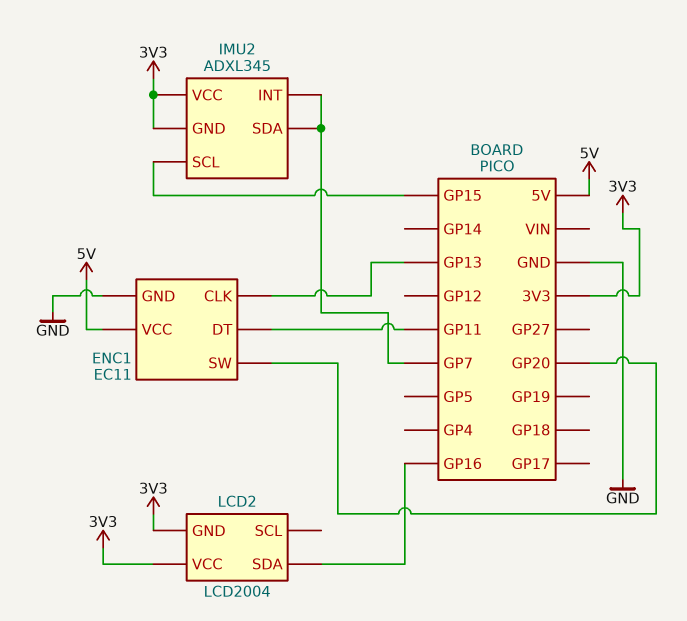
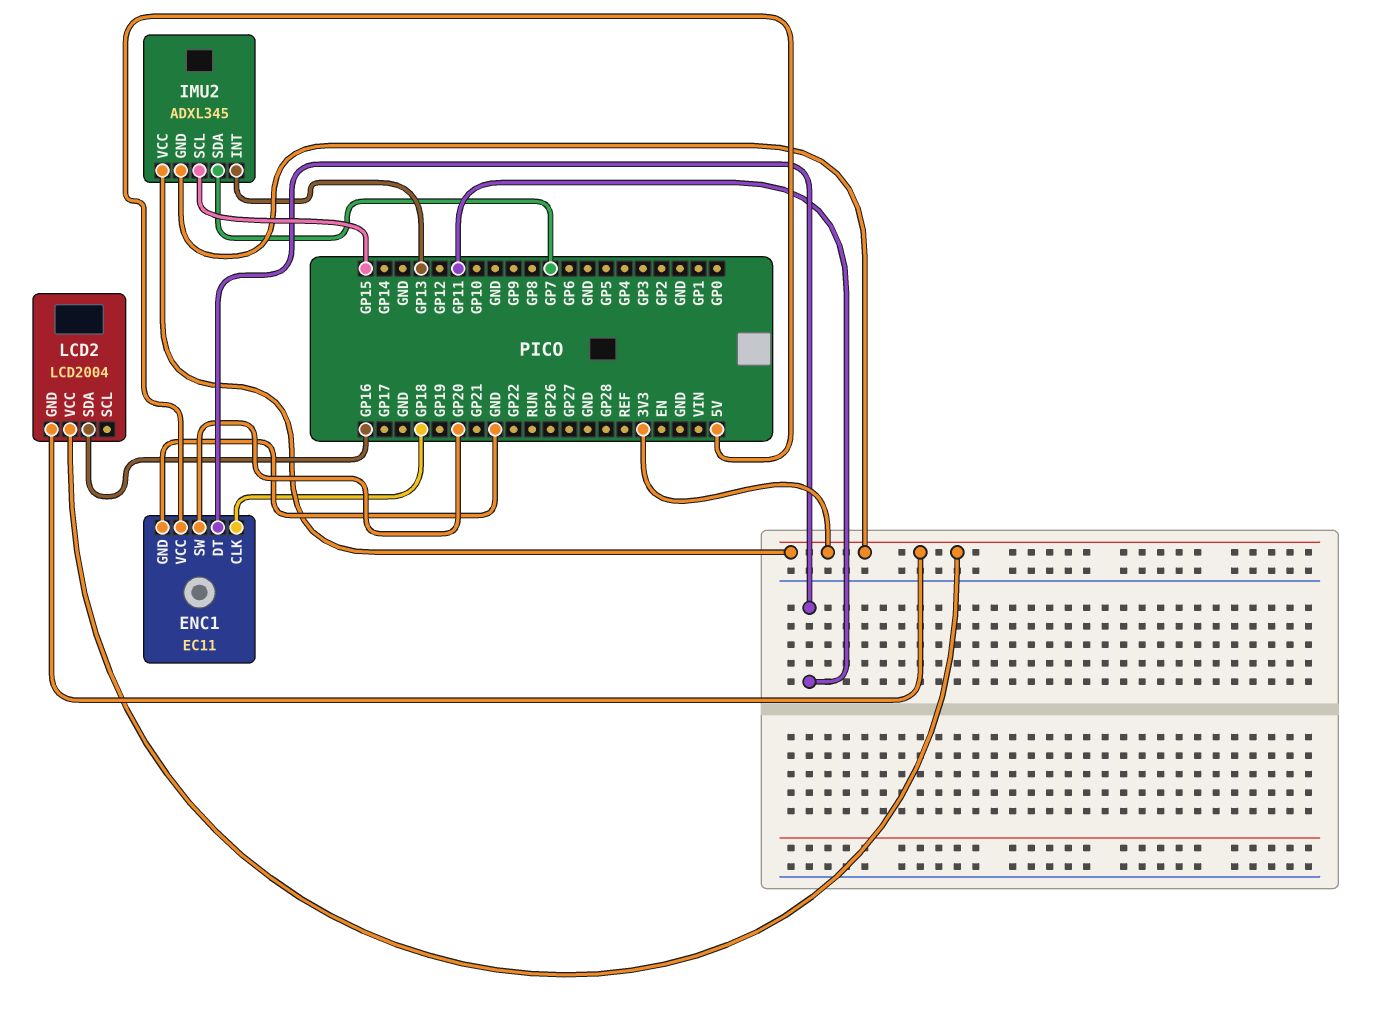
ENC1 pin CLK: GP13 -> GP18
IMU2 pin INT: GP7 -> GP13

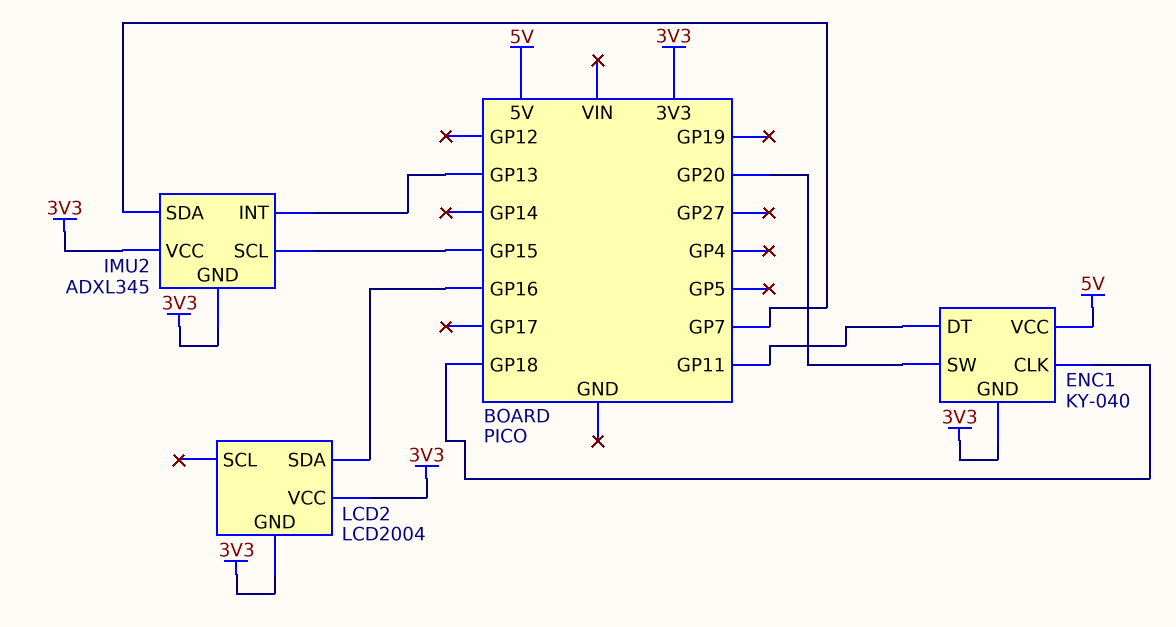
ENC1: EC11 -> KY-040
ENC1 pin GND: GND -> 3V3

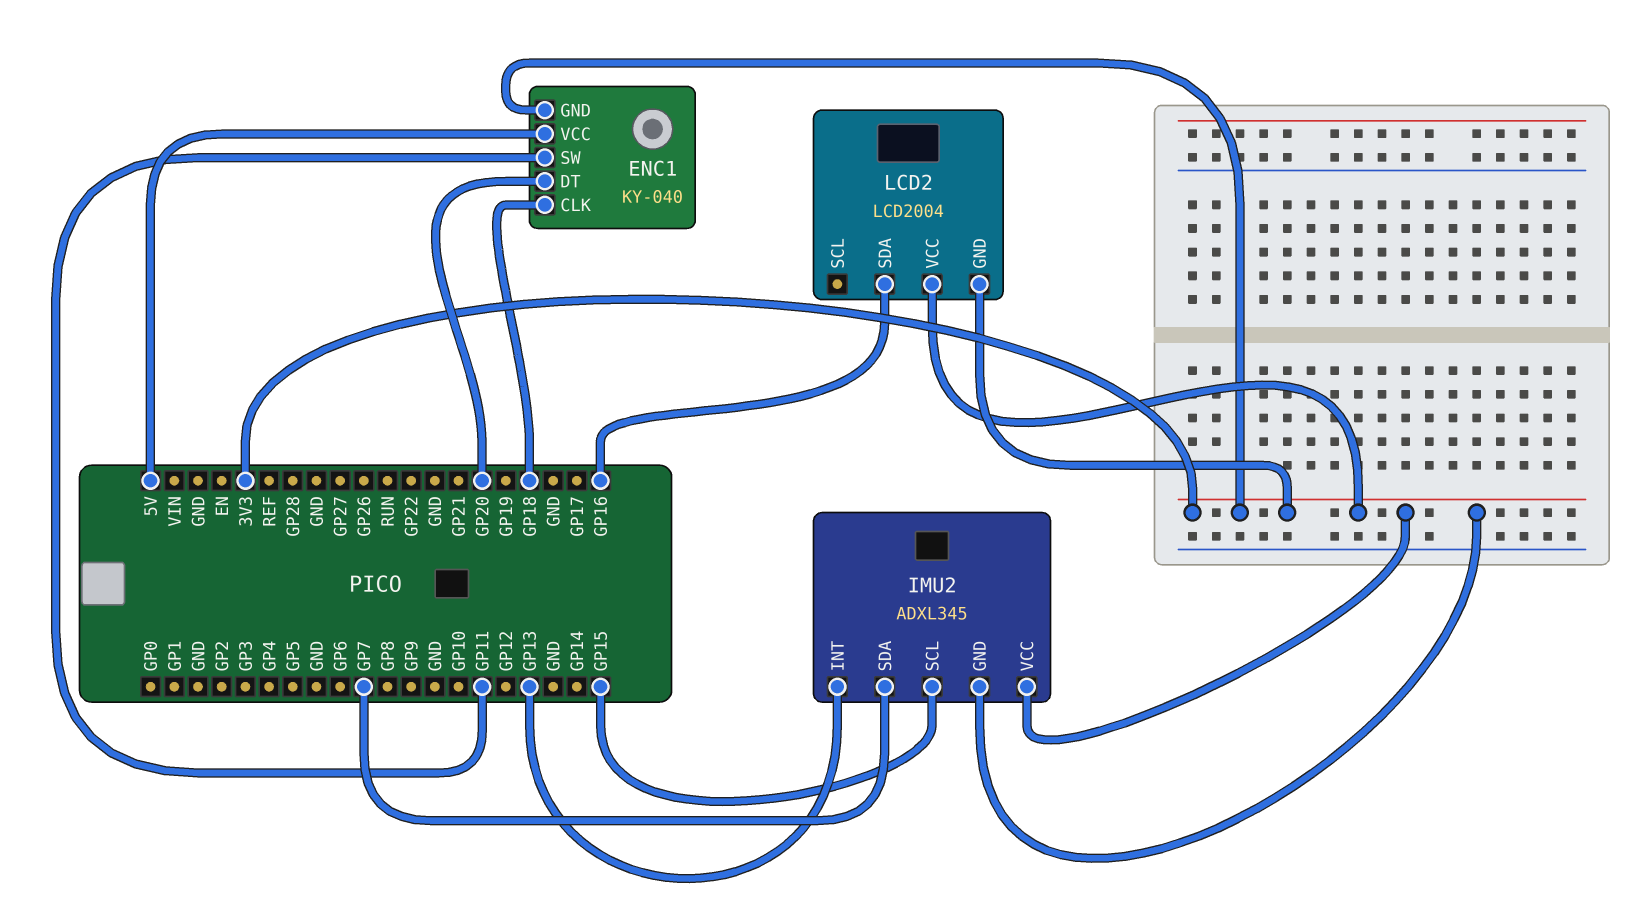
ENC1 pin DT: GP11 -> GP20
ENC1 pin SW: GP20 -> GP11

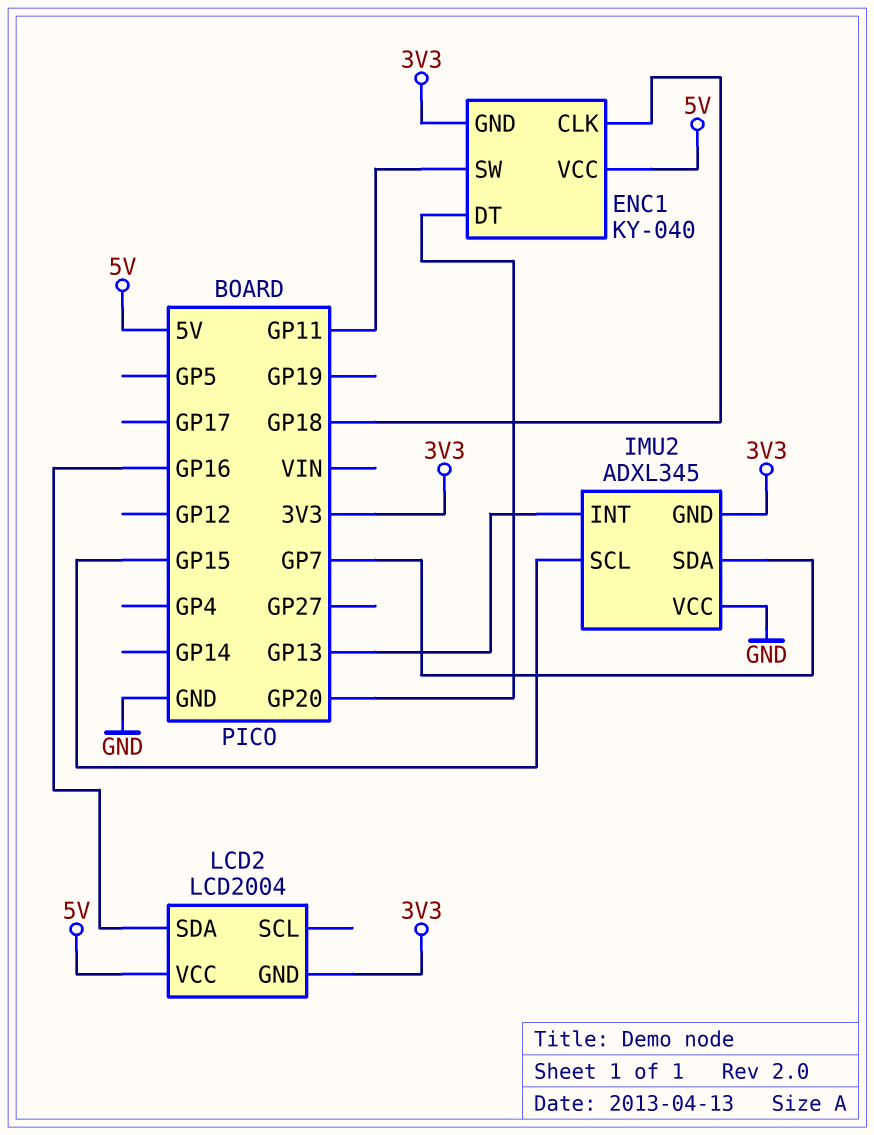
IMU2 pin VCC: 3V3 -> GND
LCD2 pin VCC: 3V3 -> 5V

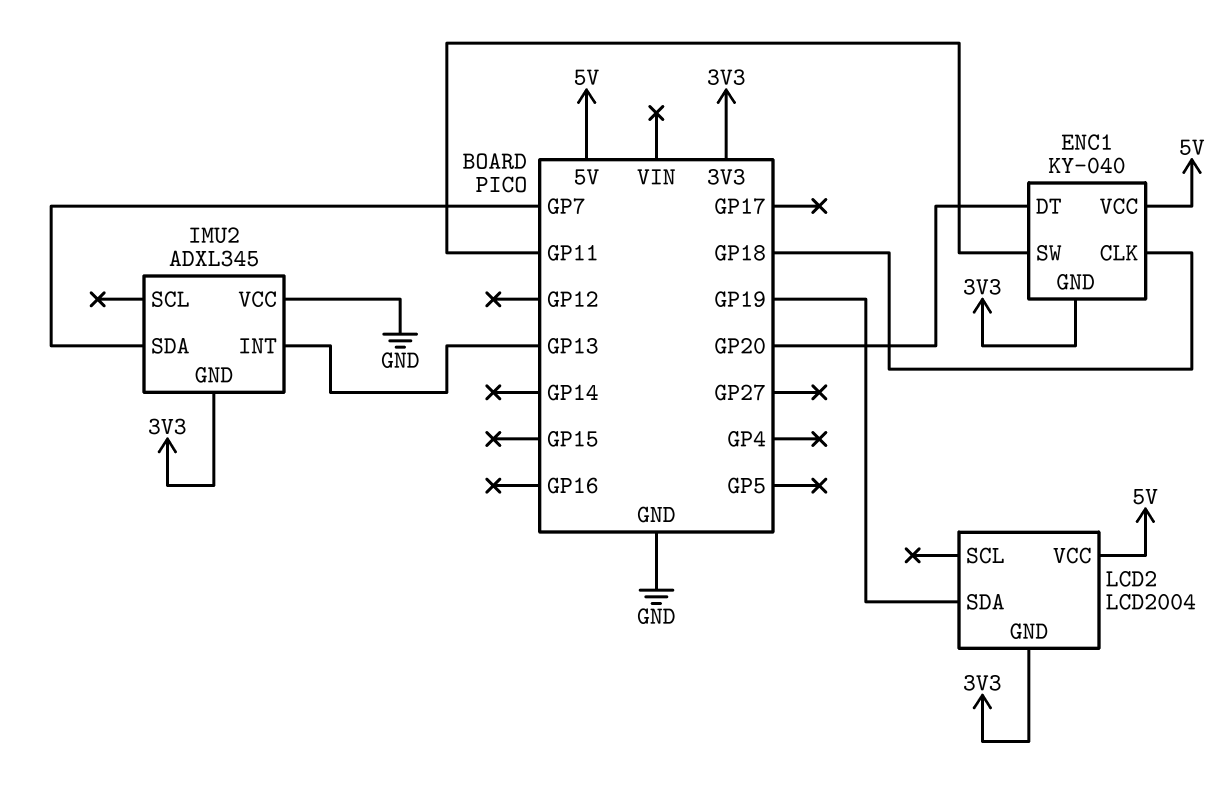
IMU2 pin SCL: GP15 -> none
LCD2 pin SDA: GP16 -> GP19

